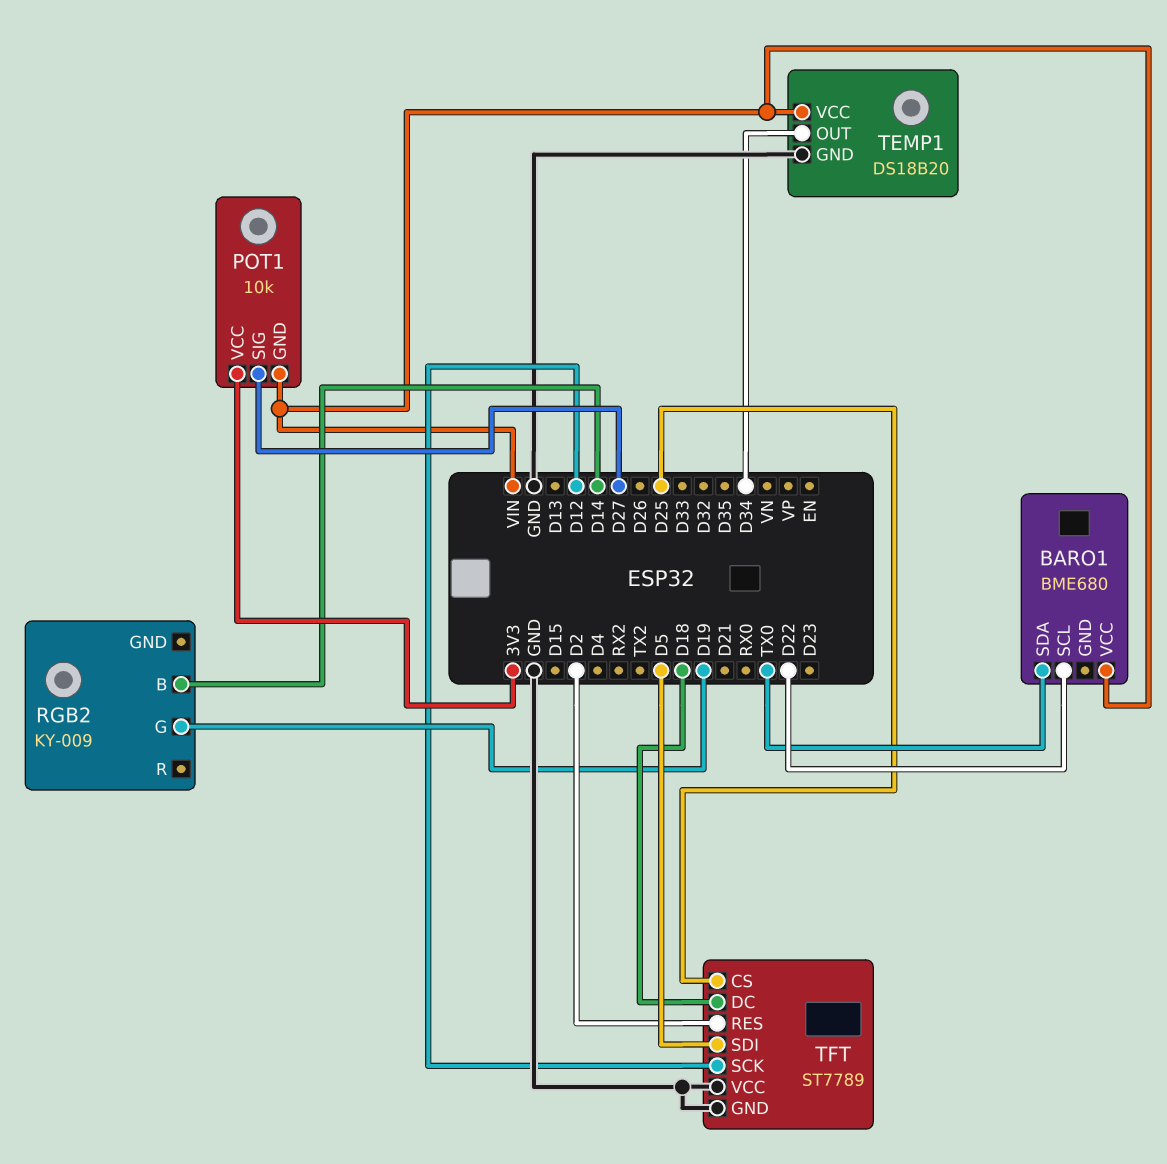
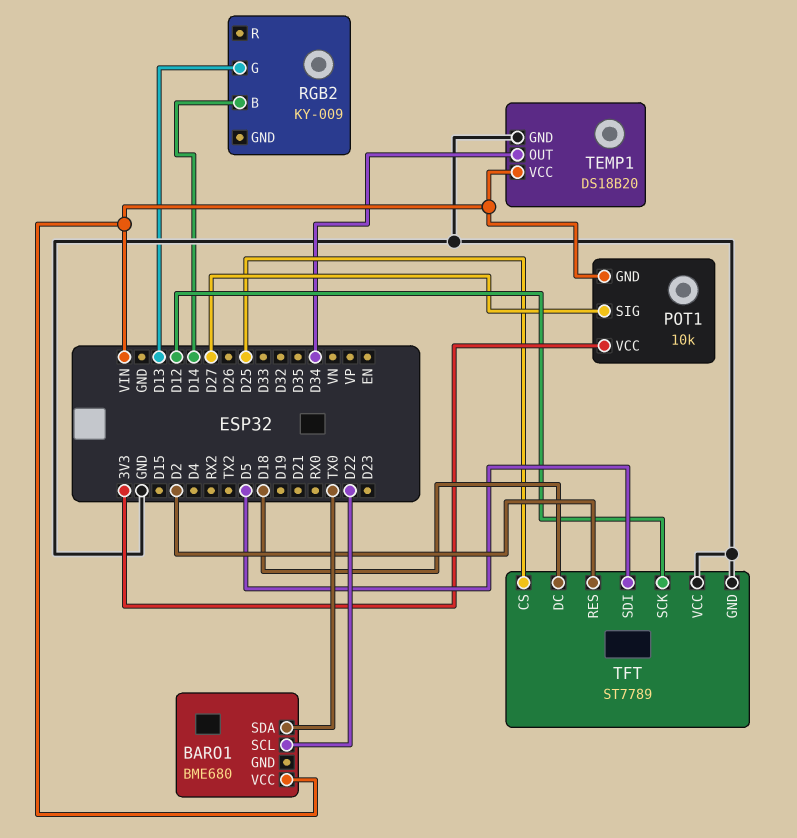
RGB2 pin G: D19 -> D13

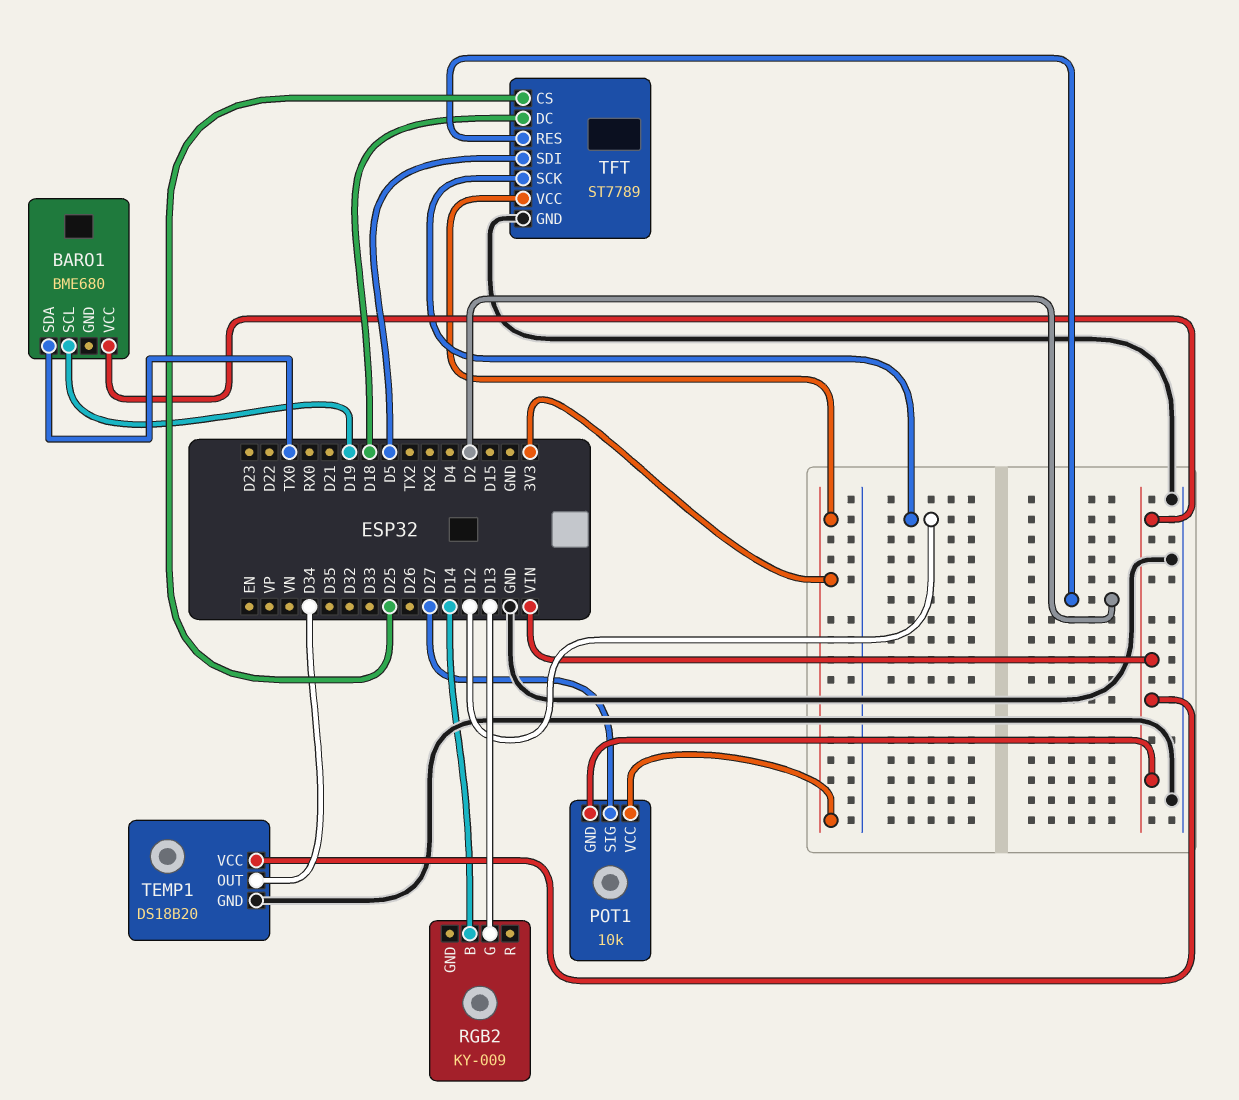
BARO1 pin SCL: D22 -> D19
TFT pin VCC: GND -> 3V3

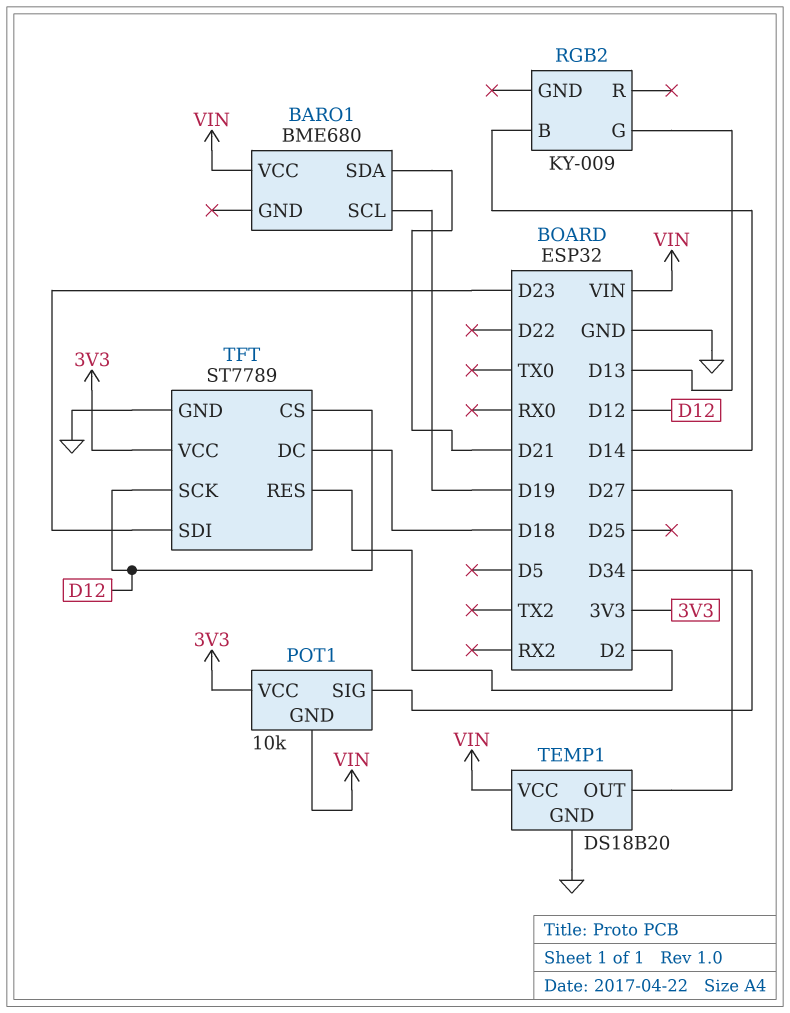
BARO1 pin SDA: TX0 -> D21
POT1 pin SIG: D27 -> D34
TEMP1 pin OUT: D34 -> D27
TFT pin CS: D25 -> D12
TFT pin SDI: D5 -> D23

